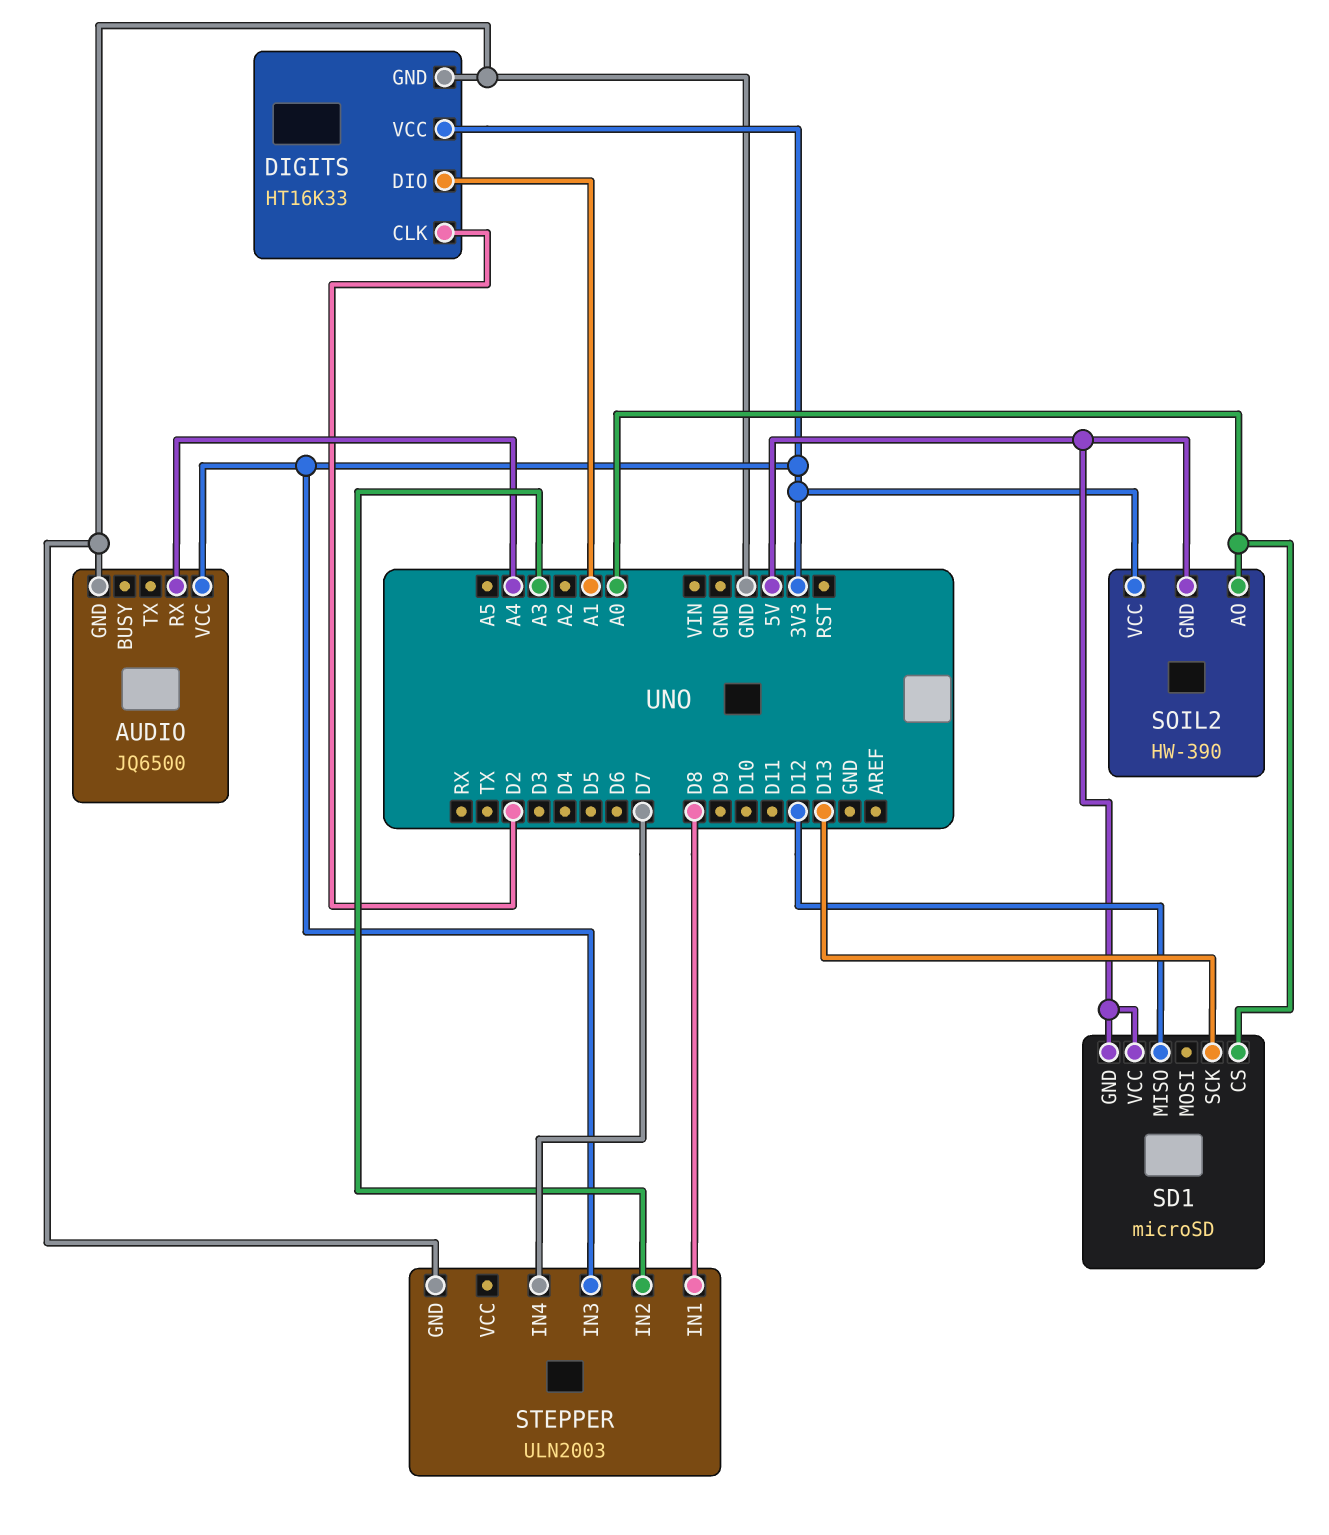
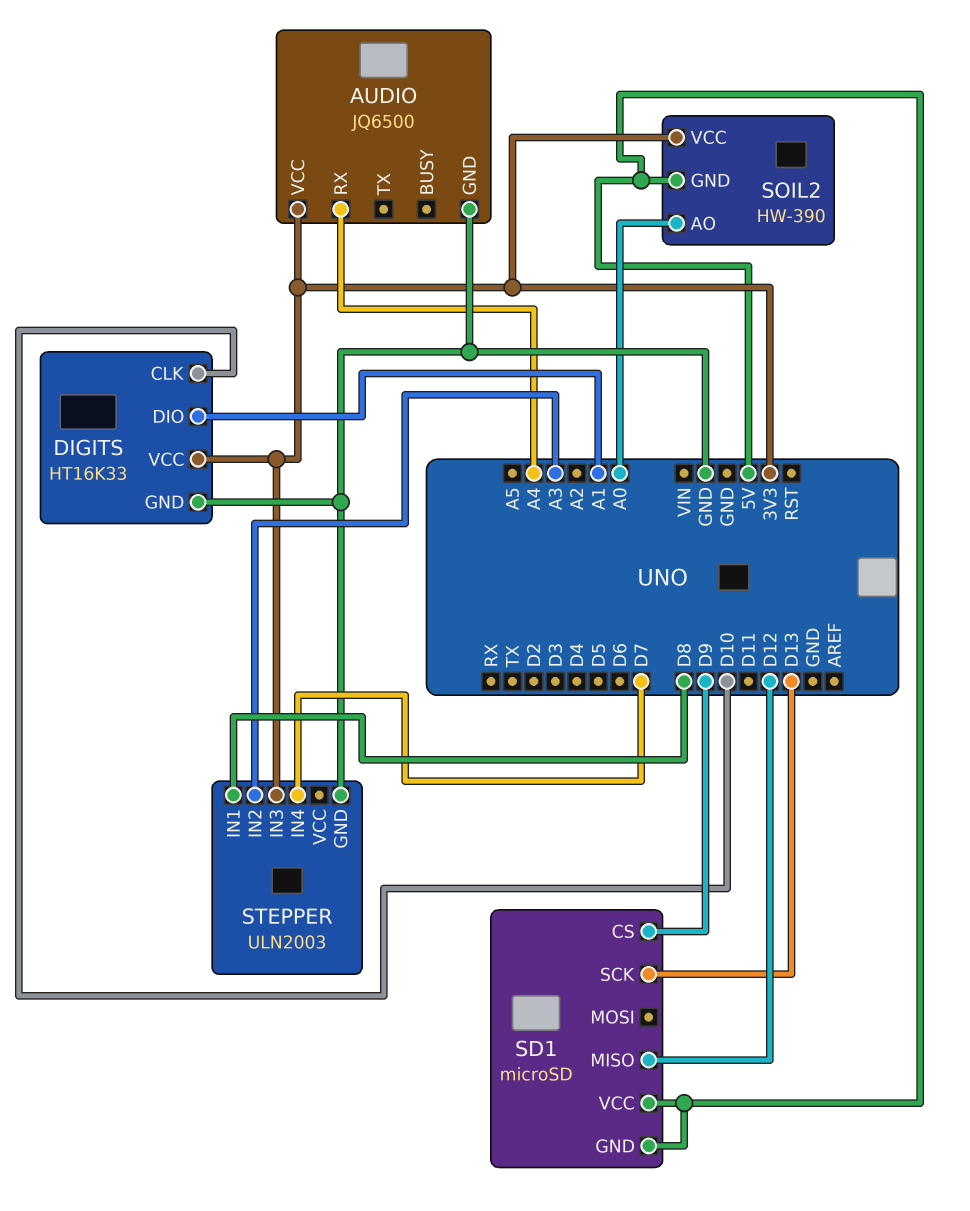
DIGITS pin CLK: D2 -> D10
SD1 pin CS: A0 -> D9

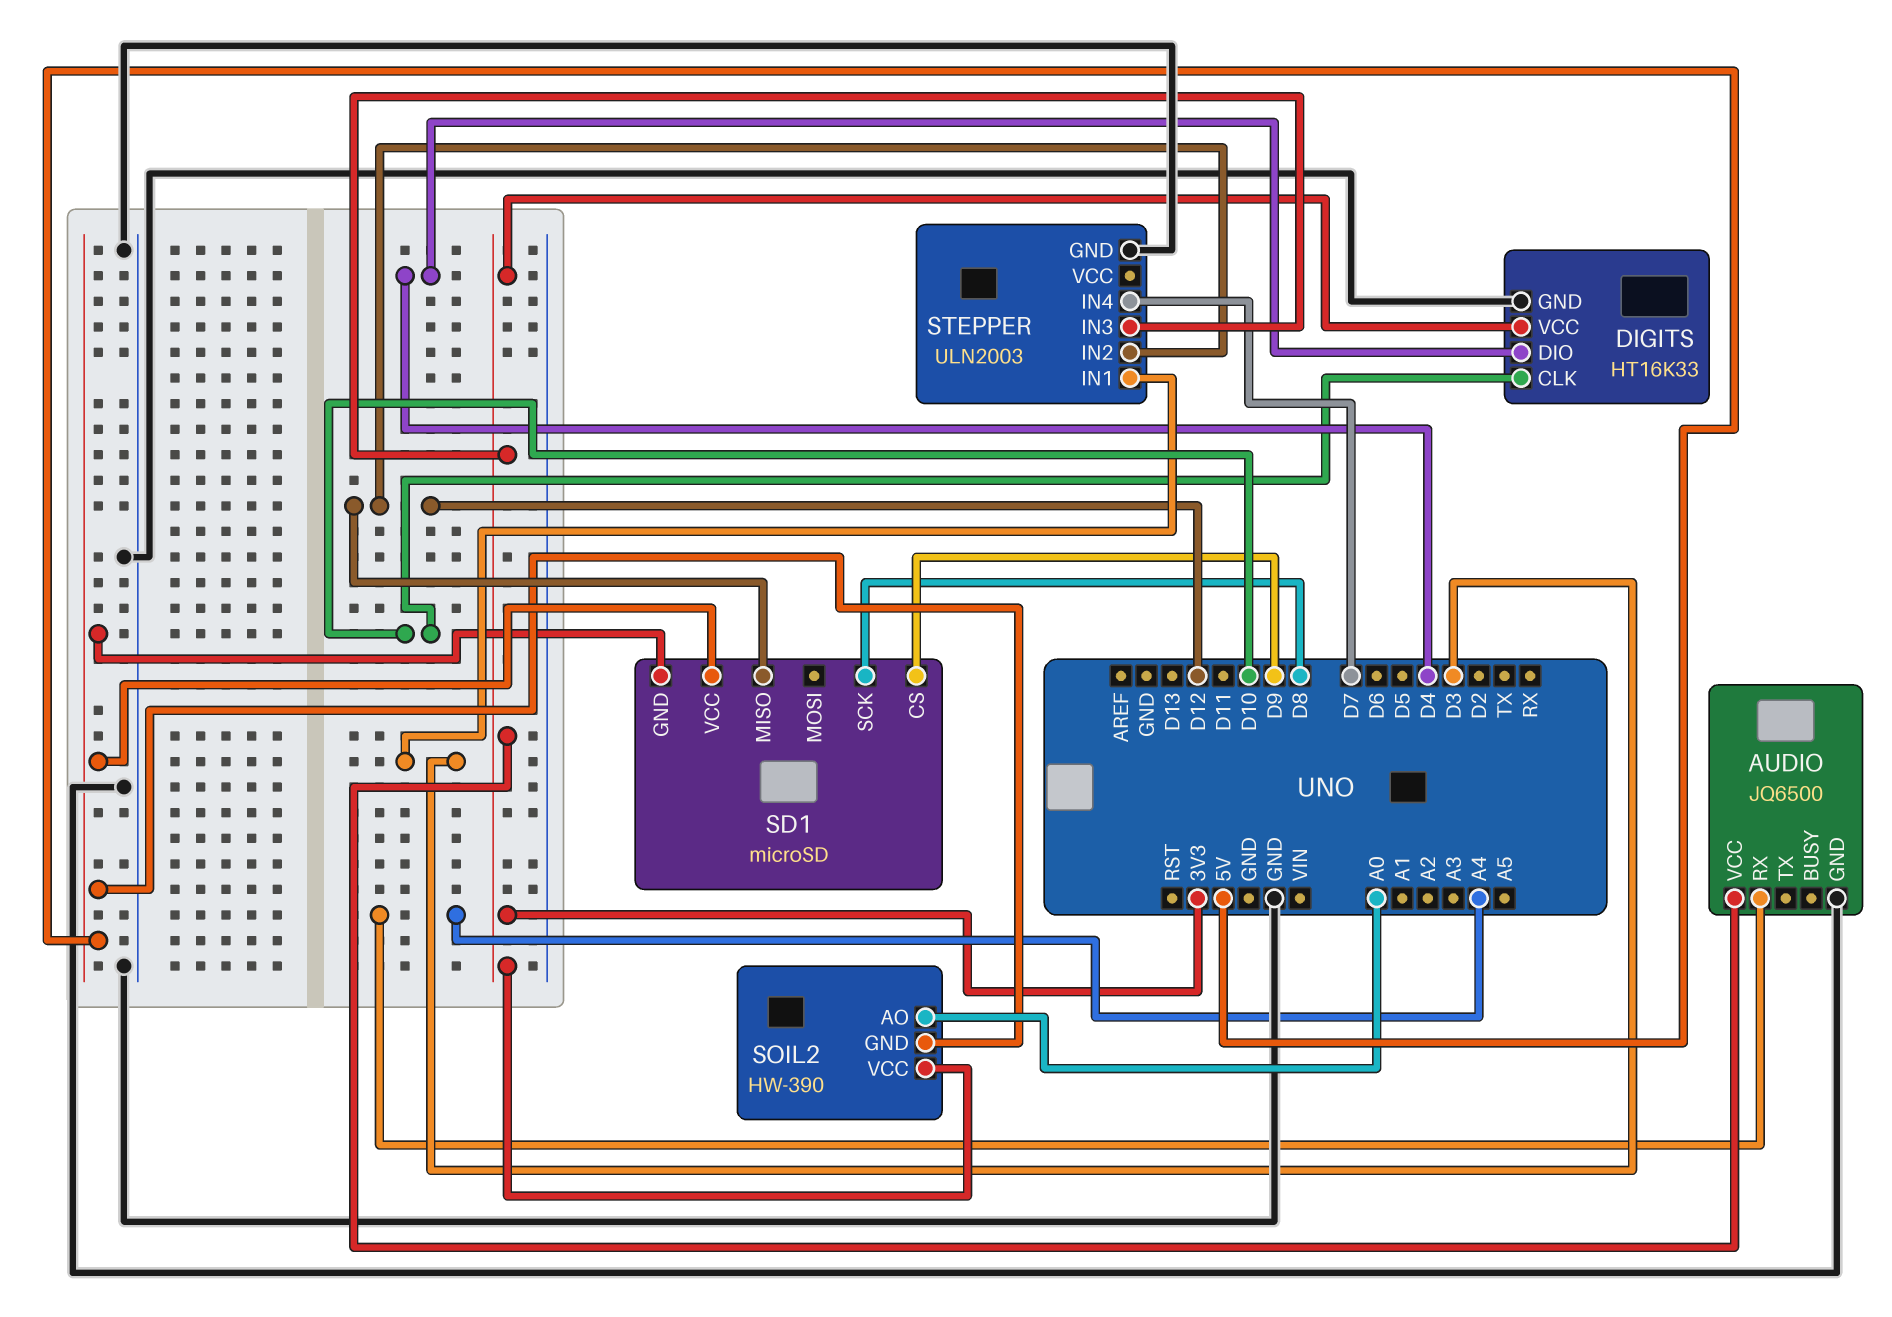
DIGITS pin DIO: A1 -> D4
SD1 pin SCK: D13 -> D8
STEPPER pin IN1: D8 -> D3
STEPPER pin IN2: A3 -> D12

